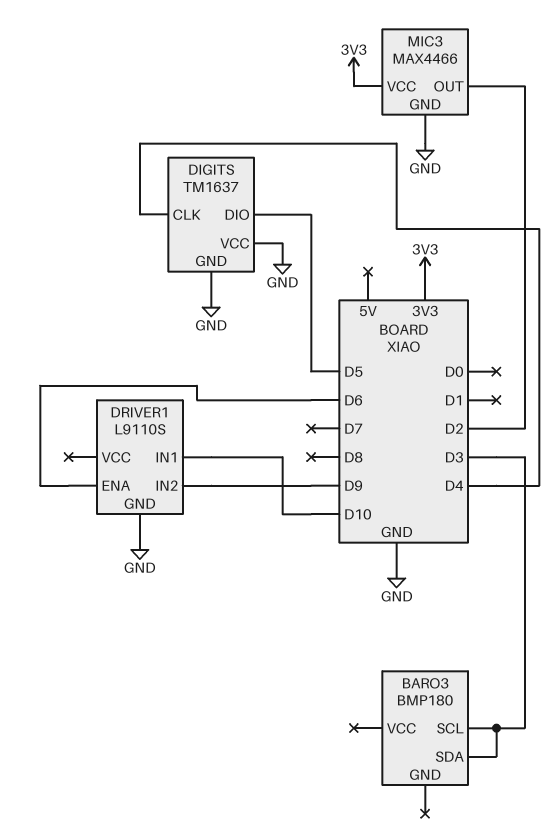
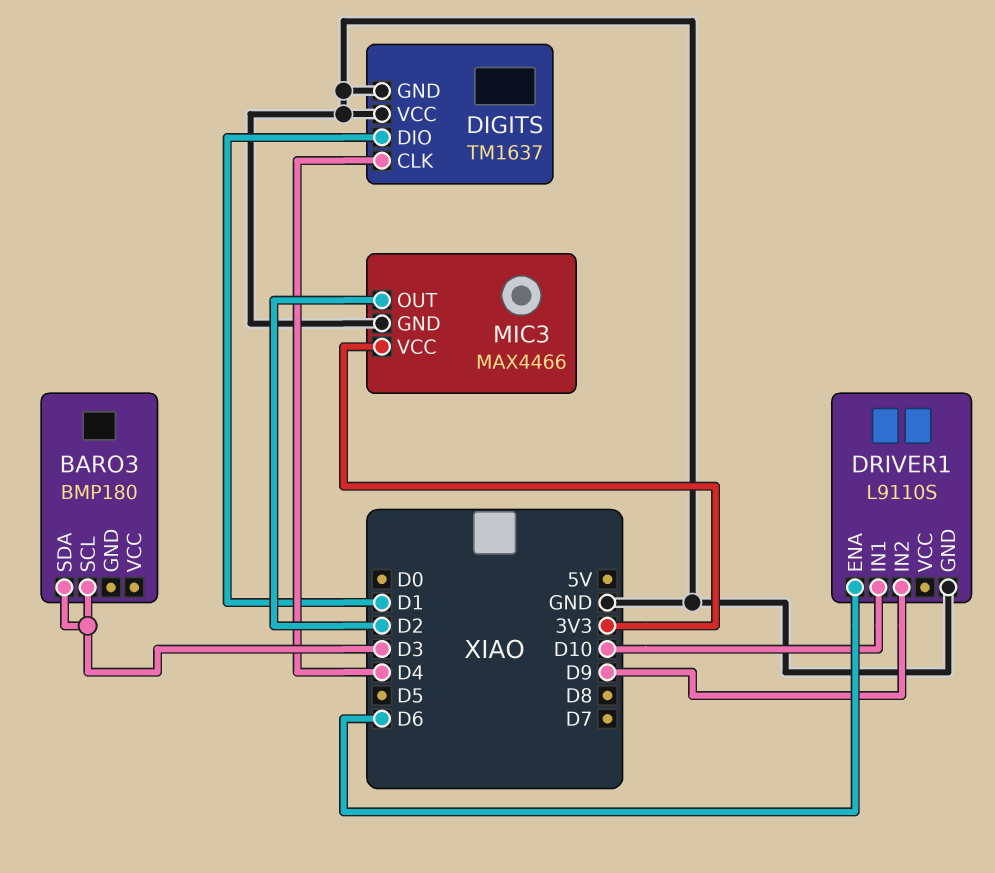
DIGITS pin DIO: D5 -> D1

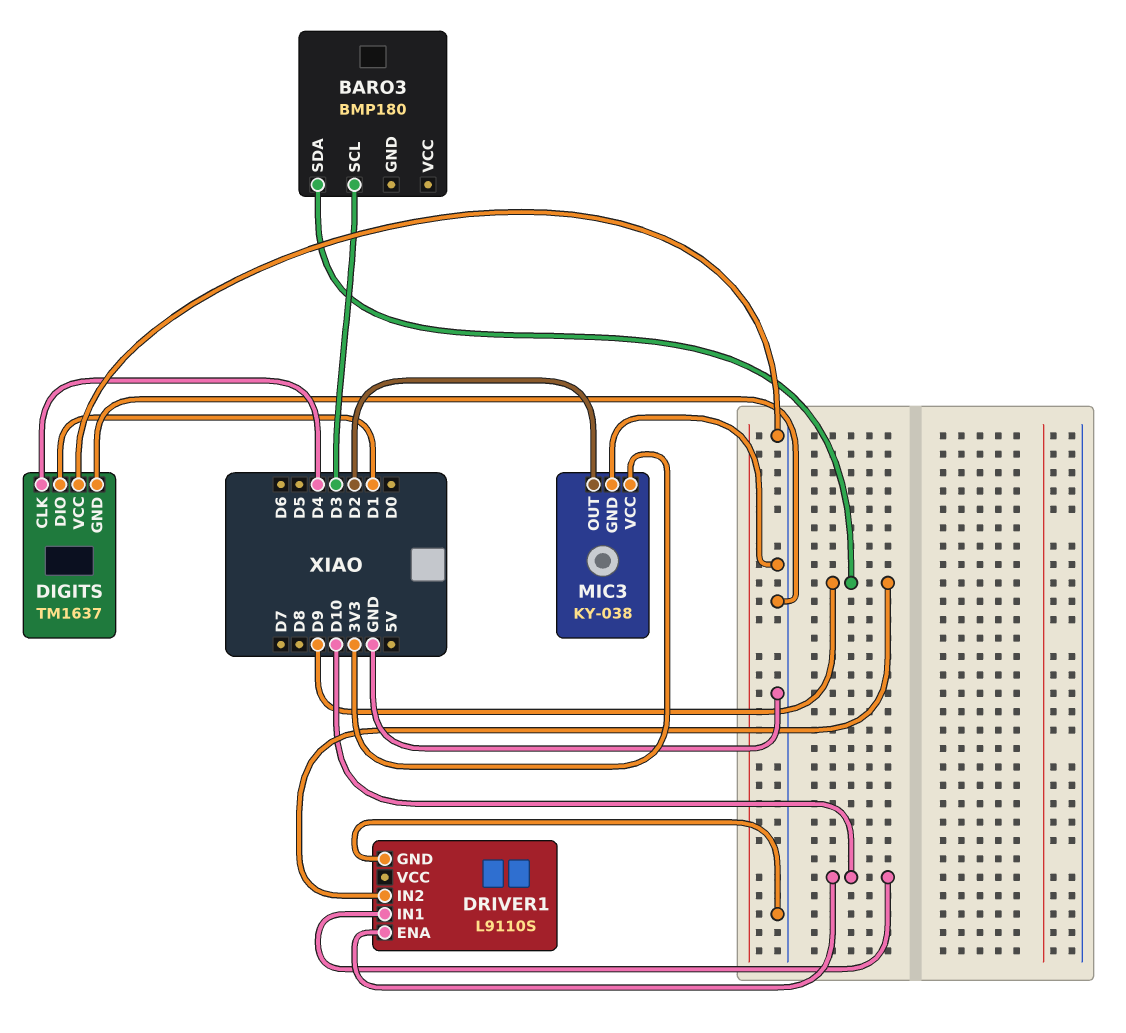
BARO3 pin SDA: D3 -> D9
DRIVER1 pin ENA: D6 -> D10
MIC3: MAX4466 -> KY-038

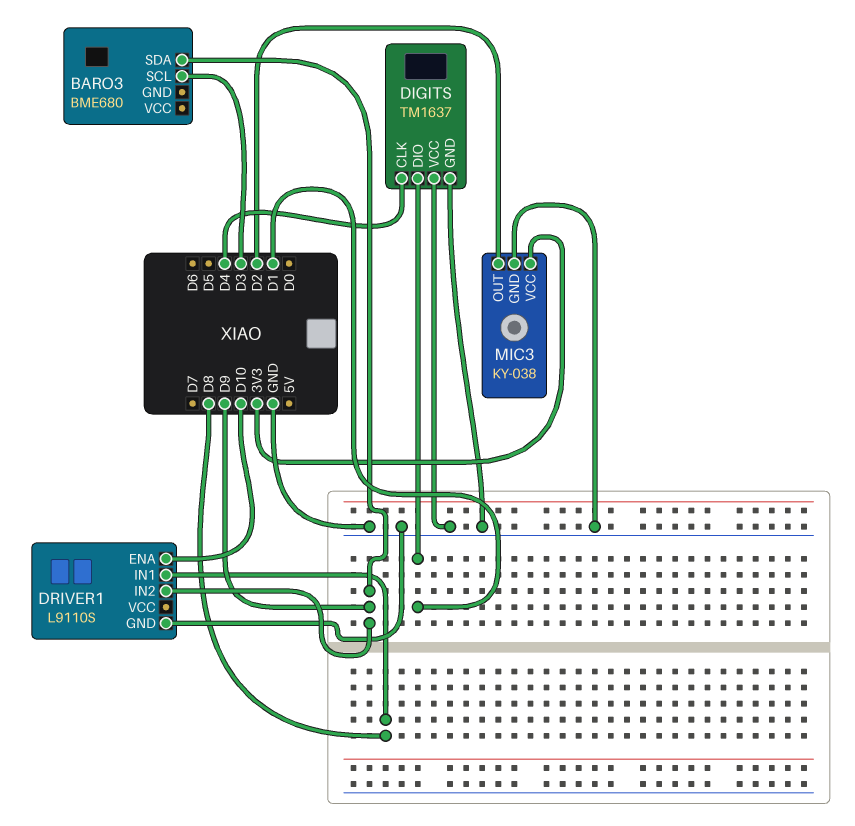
BARO3: BMP180 -> BME680
DRIVER1 pin IN1: D10 -> D8

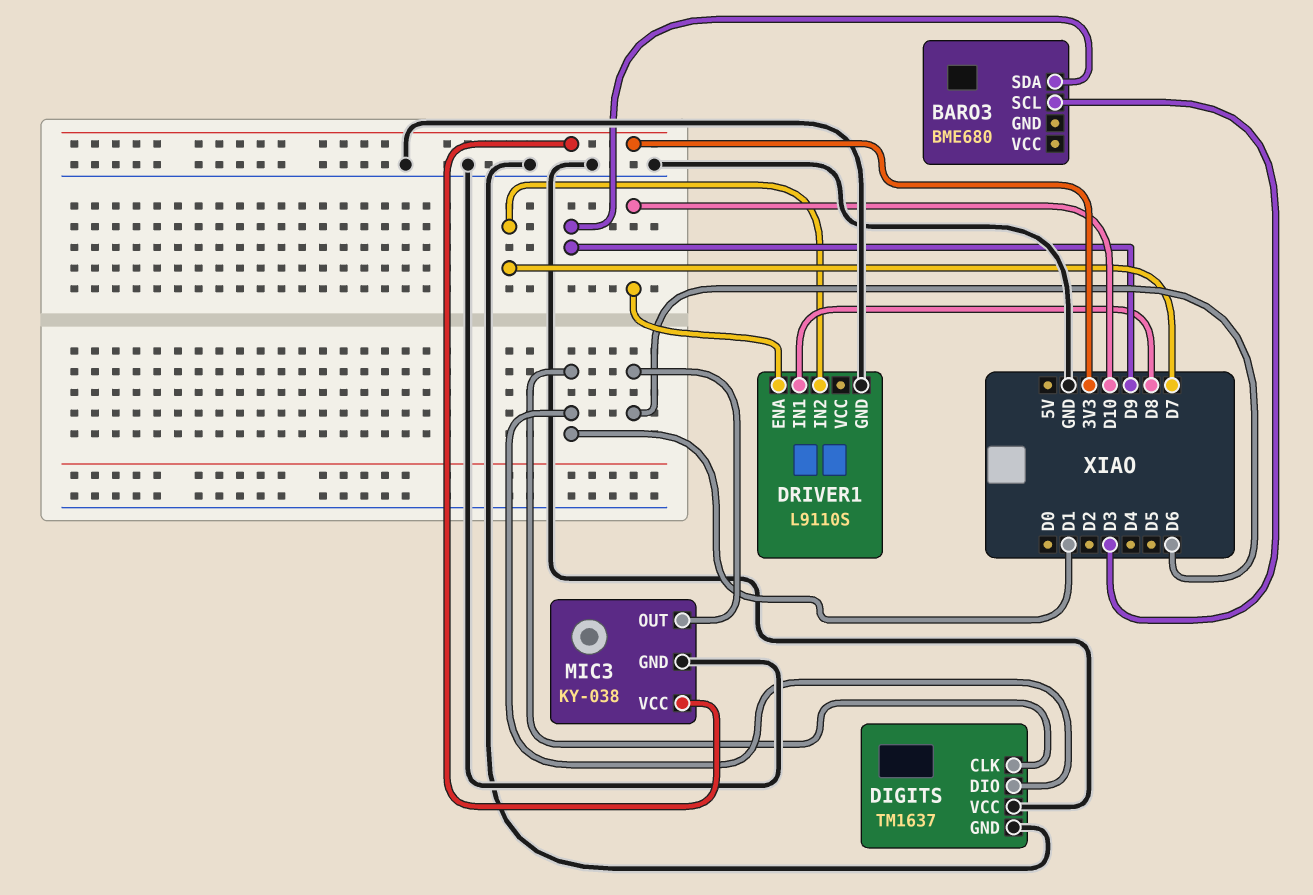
DIGITS pin CLK: D4 -> D1
DRIVER1 pin IN2: D9 -> D7
MIC3 pin OUT: D2 -> D6

